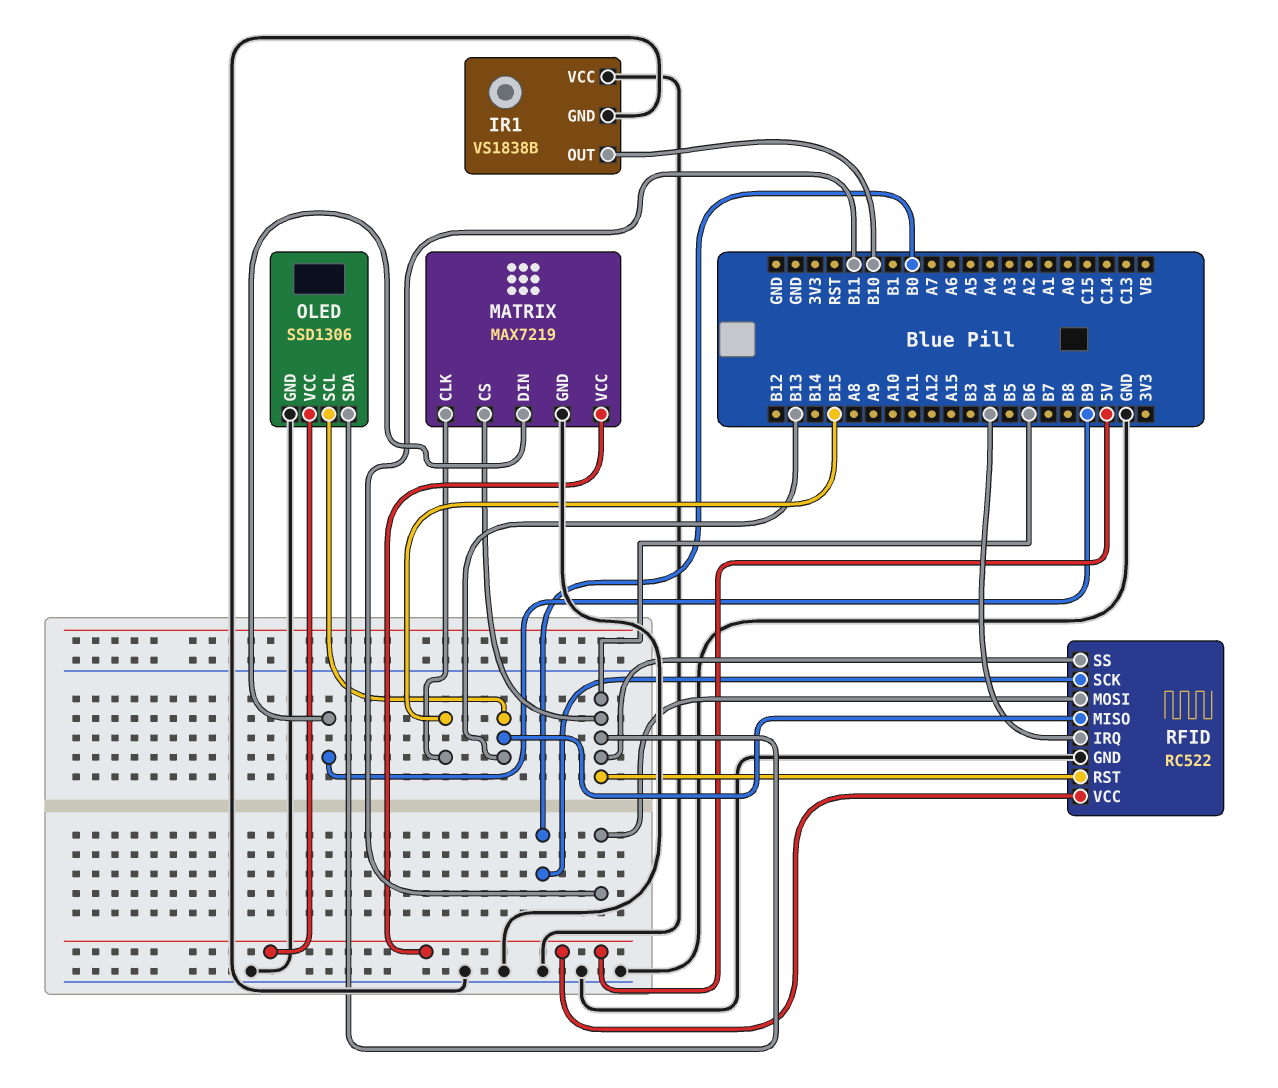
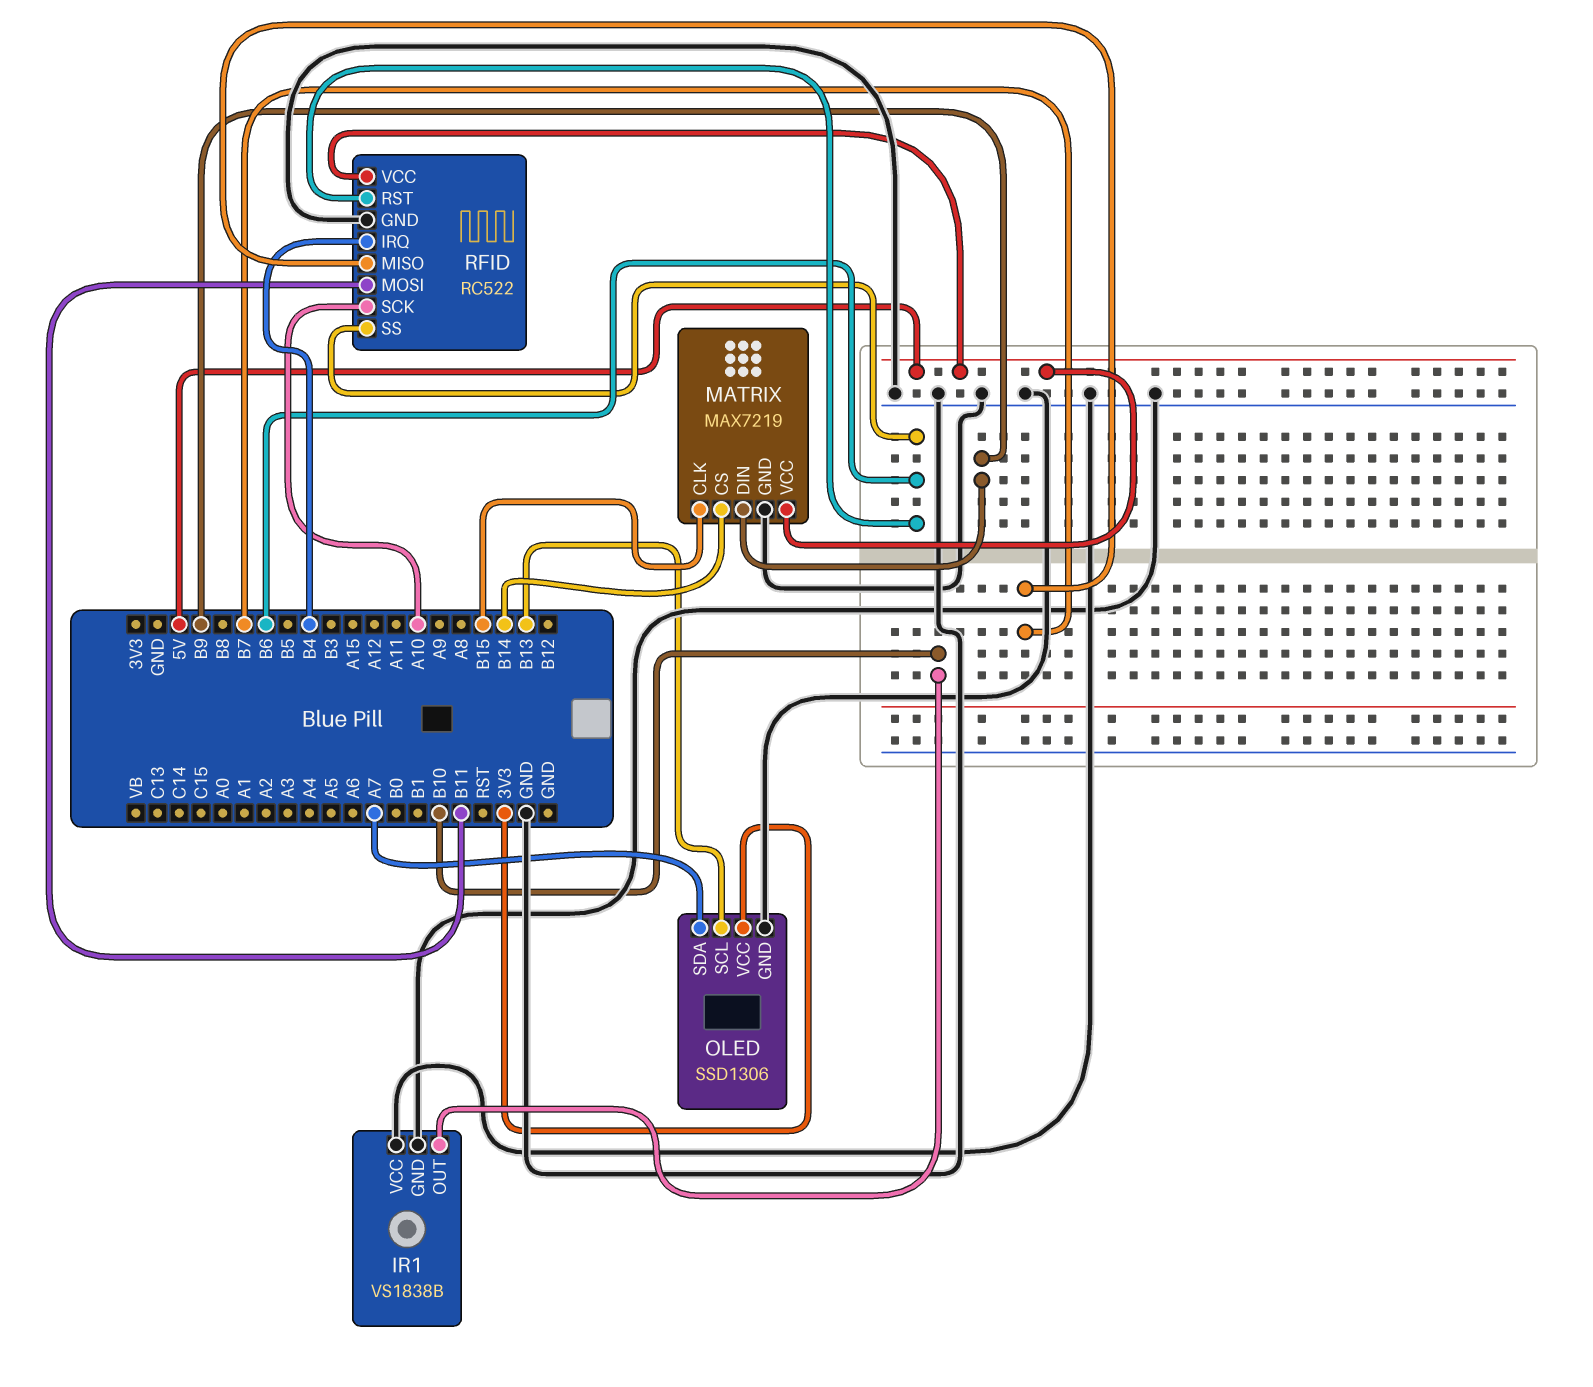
MATRIX pin CS: B6 -> B14
OLED pin SDA: B6 -> A7
OLED pin VCC: 5V -> 3V3
RFID pin MISO: B13 -> B7
RFID pin SCK: B0 -> A10

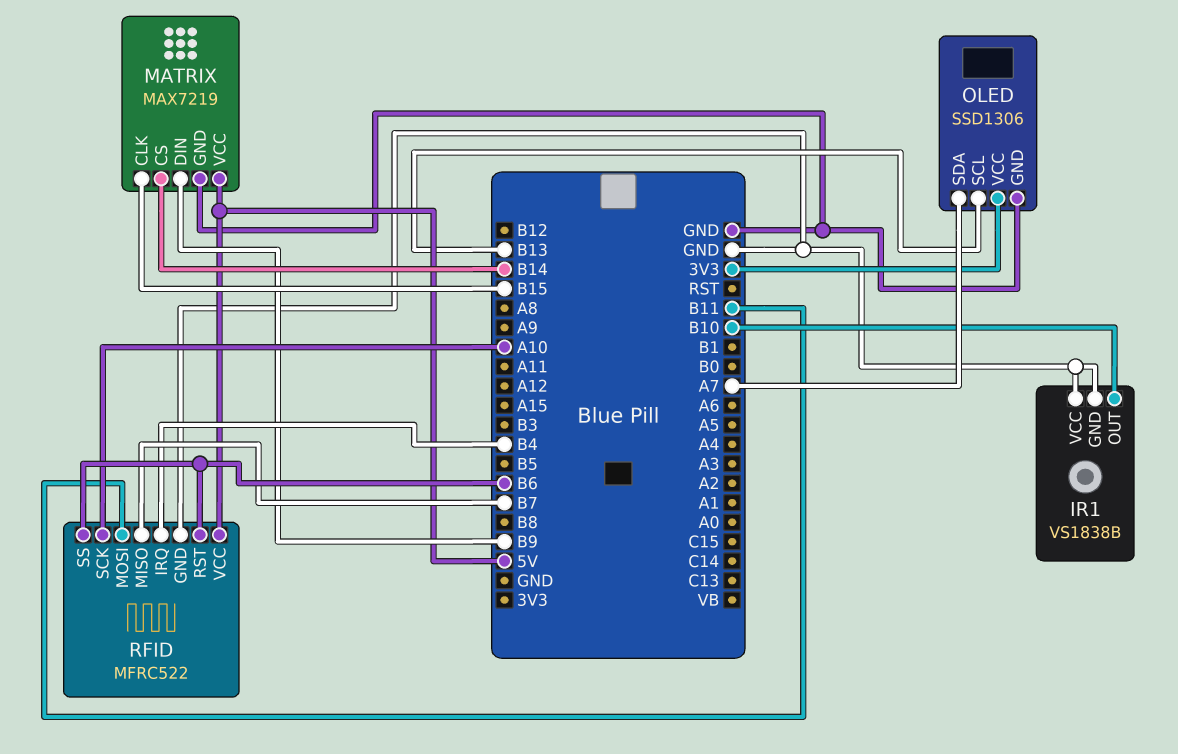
RFID: RC522 -> MFRC522

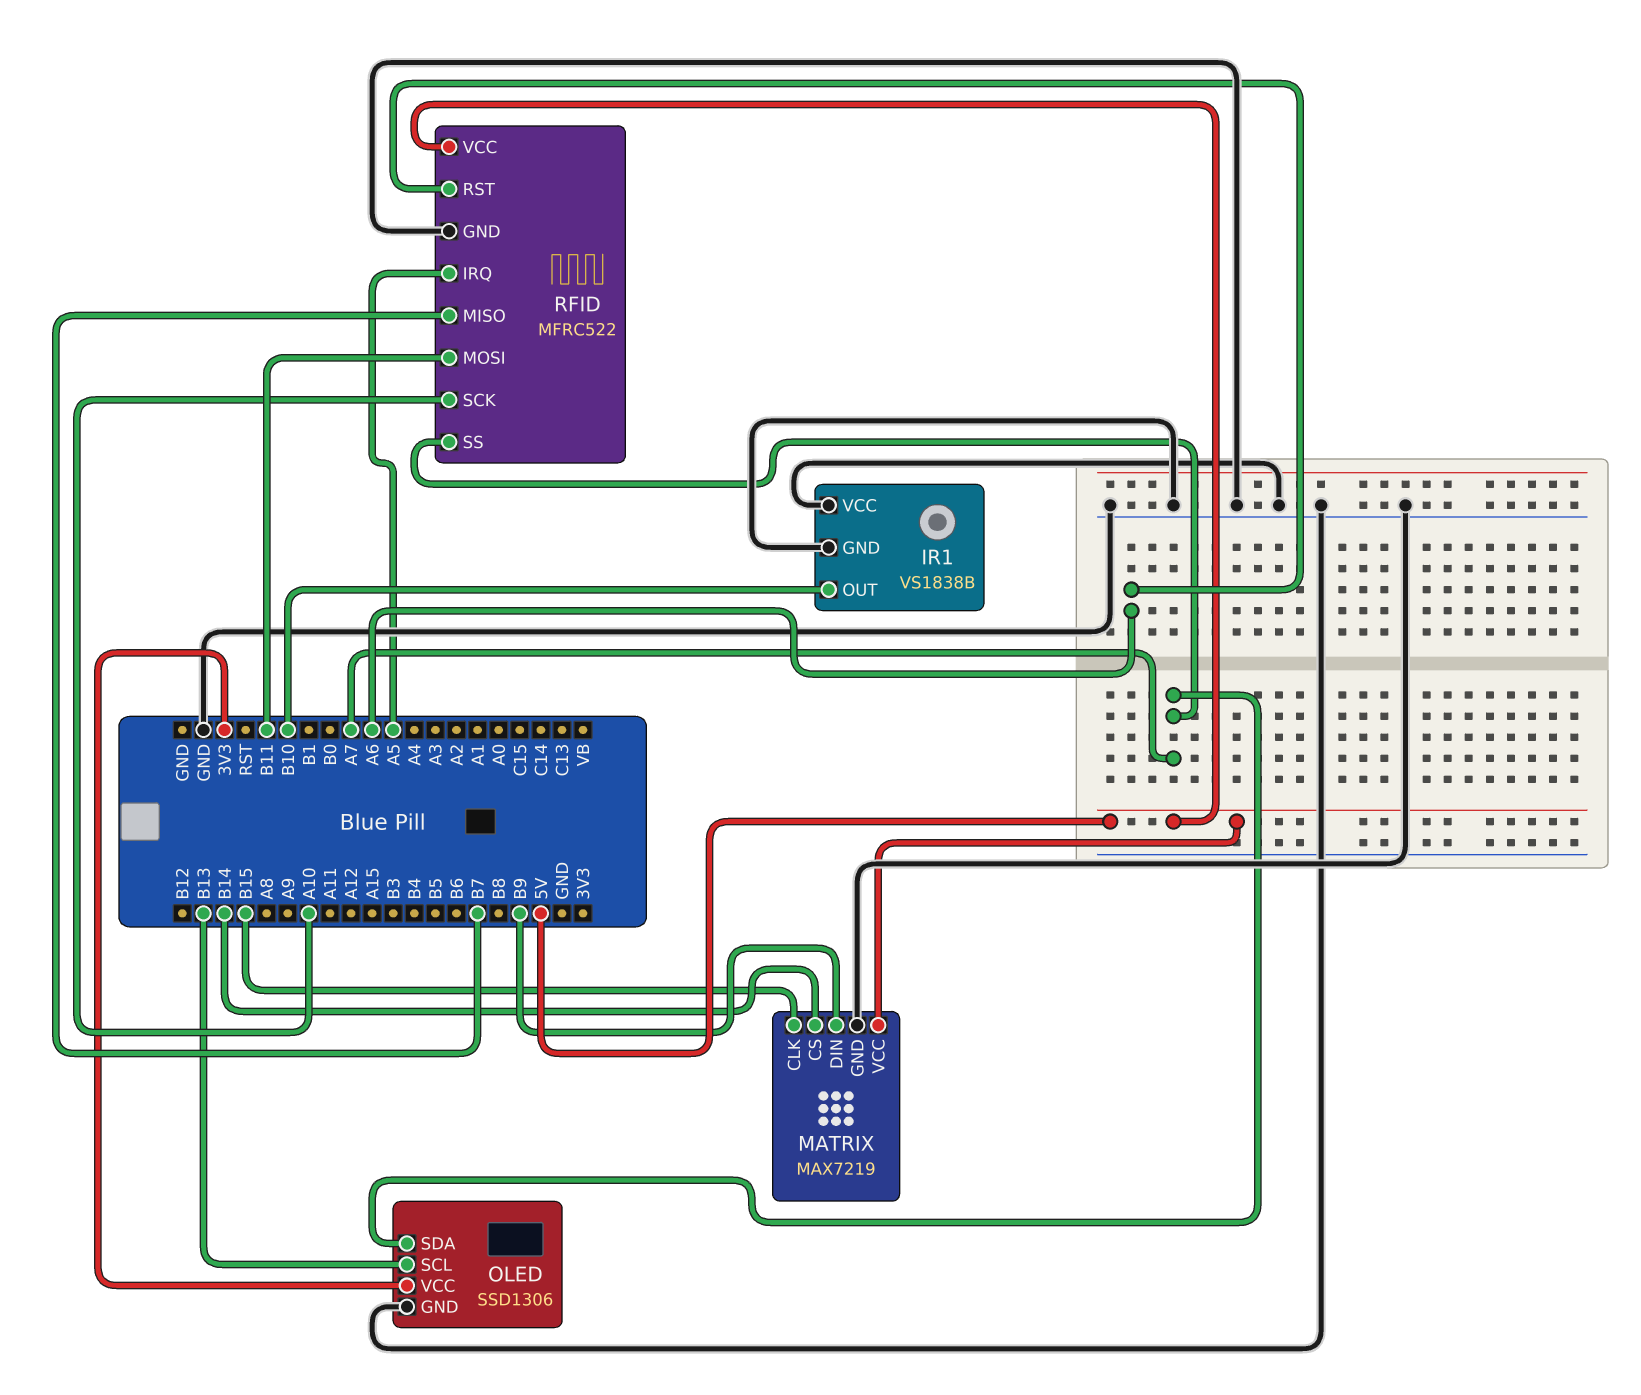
RFID pin IRQ: B4 -> A5
RFID pin RST: B6 -> A6
RFID pin SS: B6 -> A7

